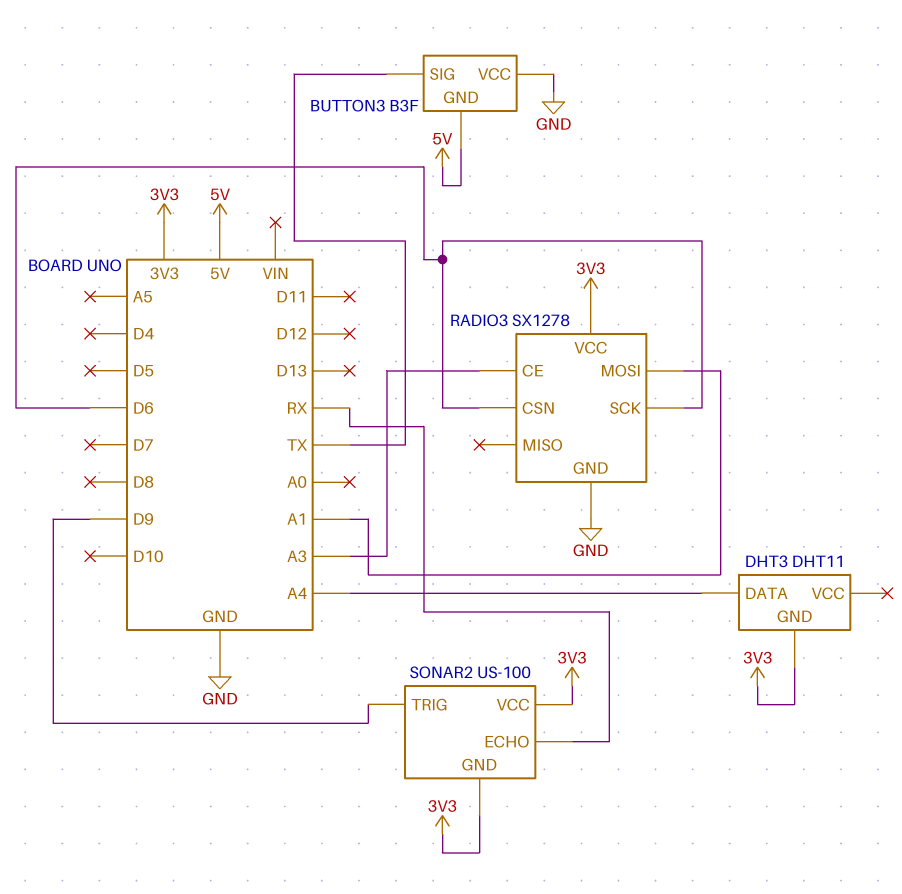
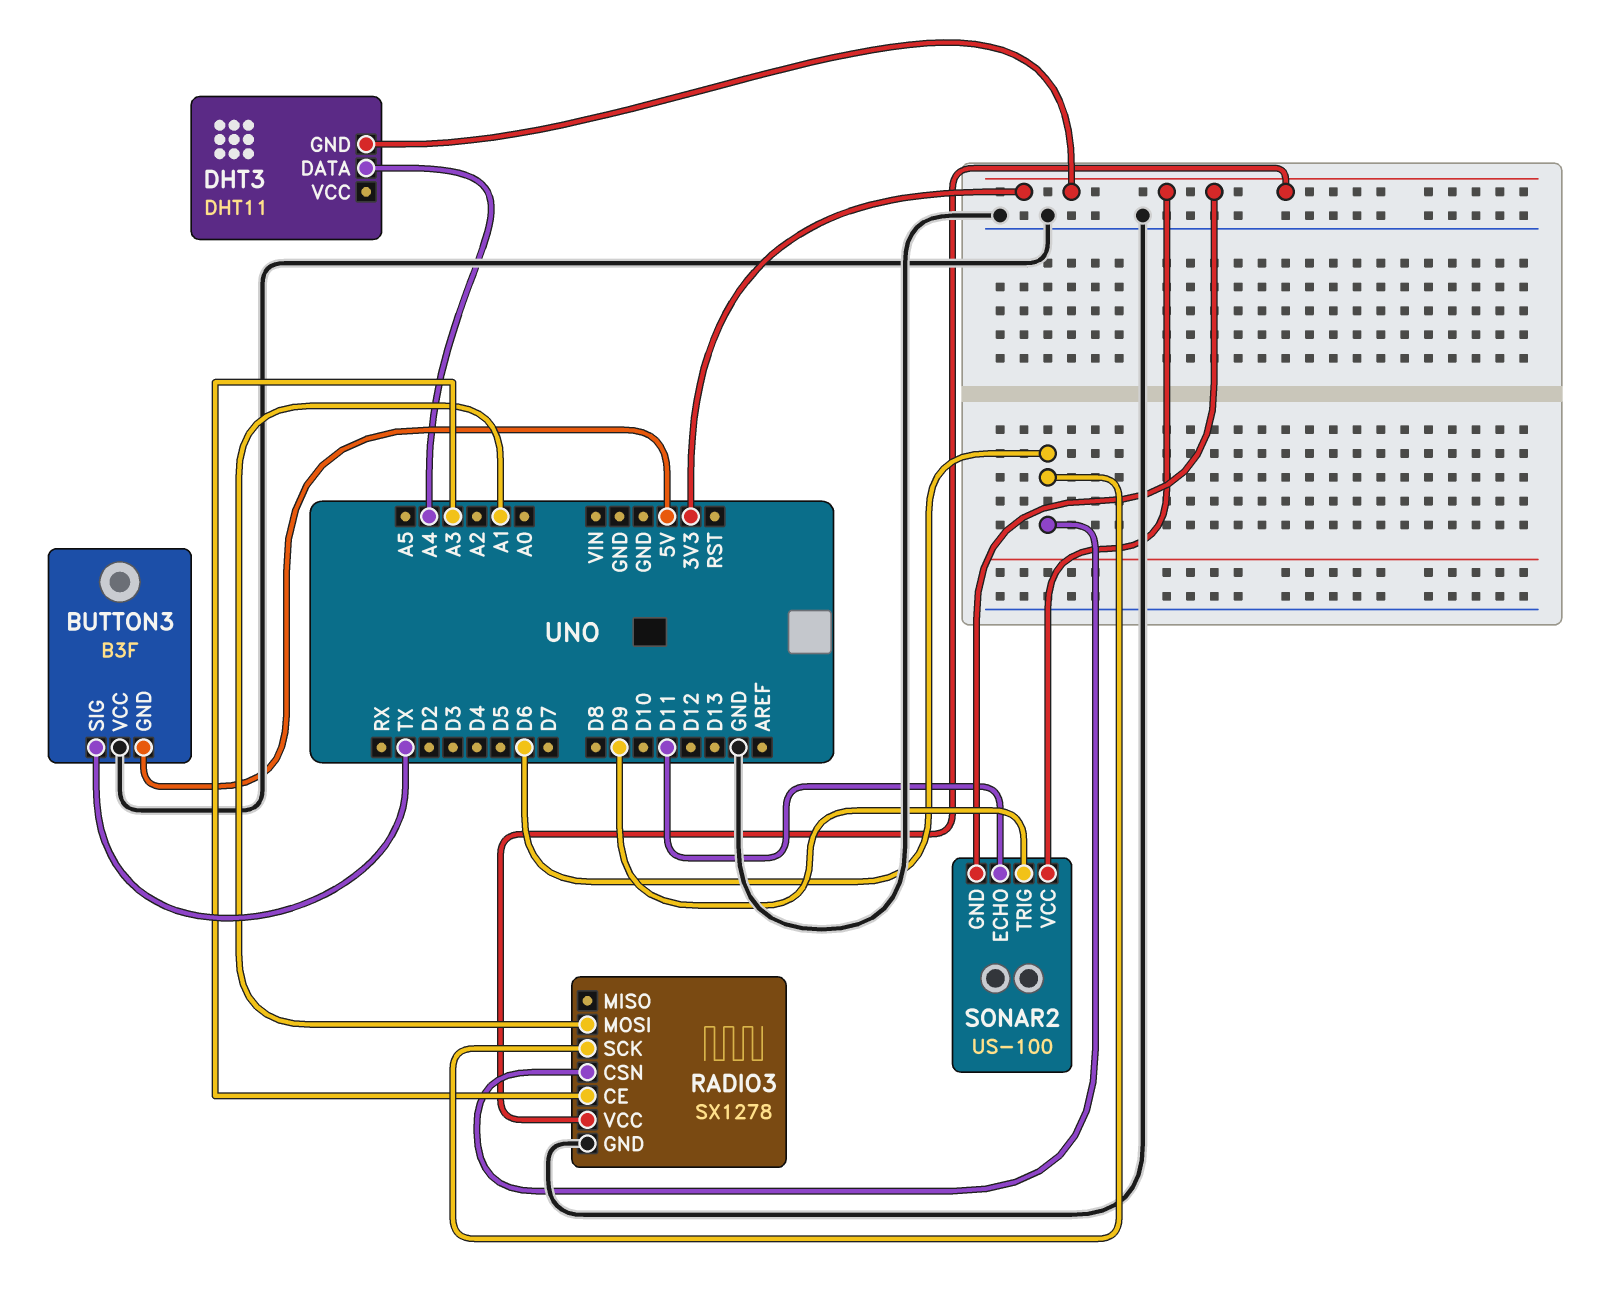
SONAR2 pin ECHO: RX -> D11

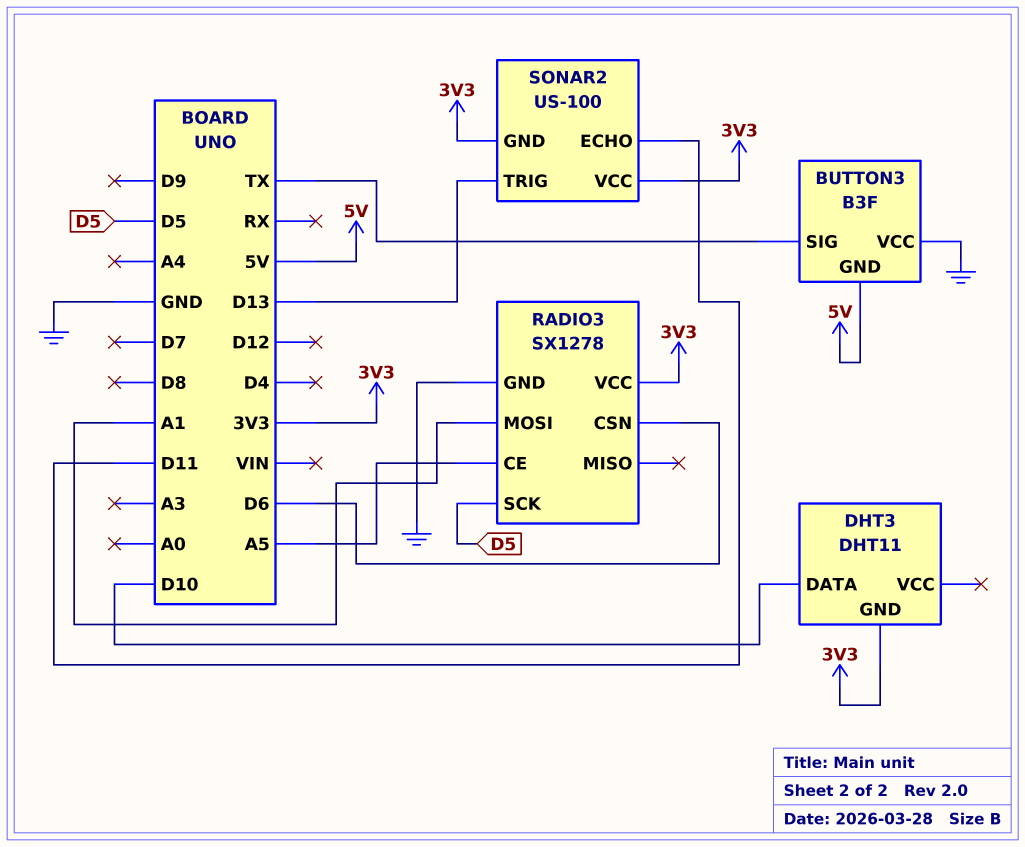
DHT3 pin DATA: A4 -> D10
RADIO3 pin CE: A3 -> A5
RADIO3 pin SCK: D6 -> D5
SONAR2 pin TRIG: D9 -> D13

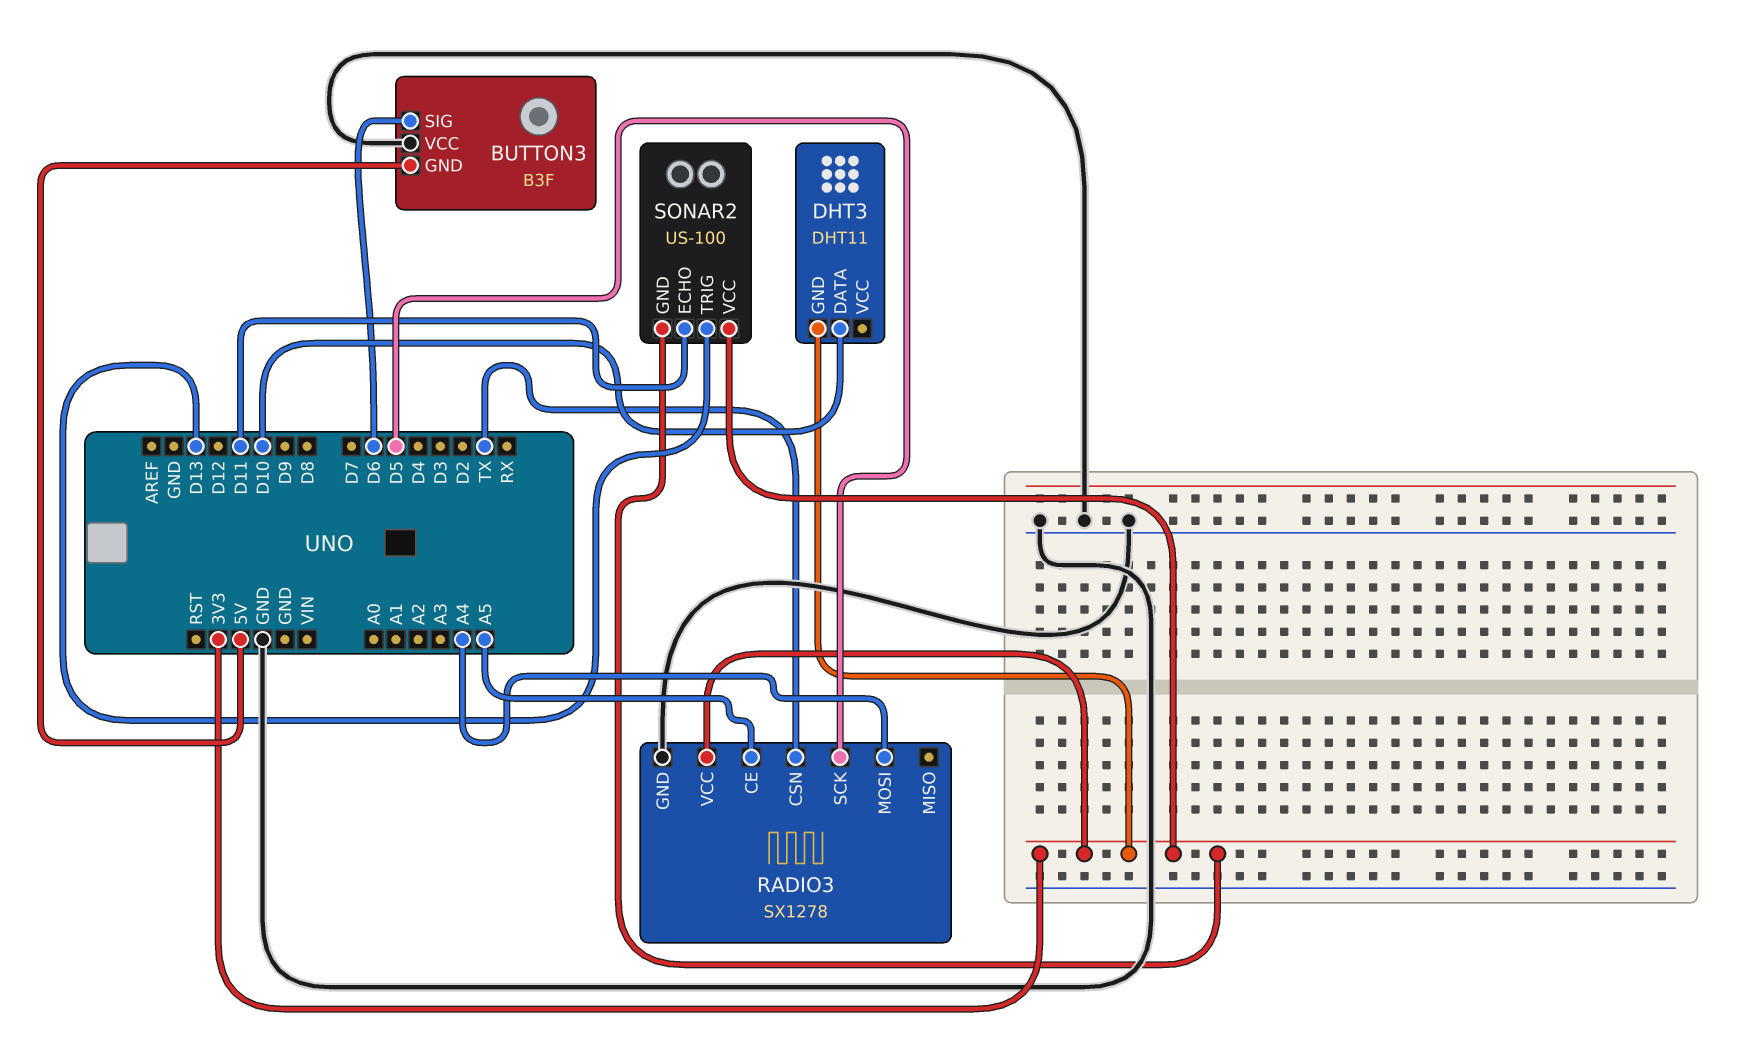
BUTTON3 pin SIG: TX -> D6
RADIO3 pin CSN: D6 -> TX
RADIO3 pin MOSI: A1 -> A4

